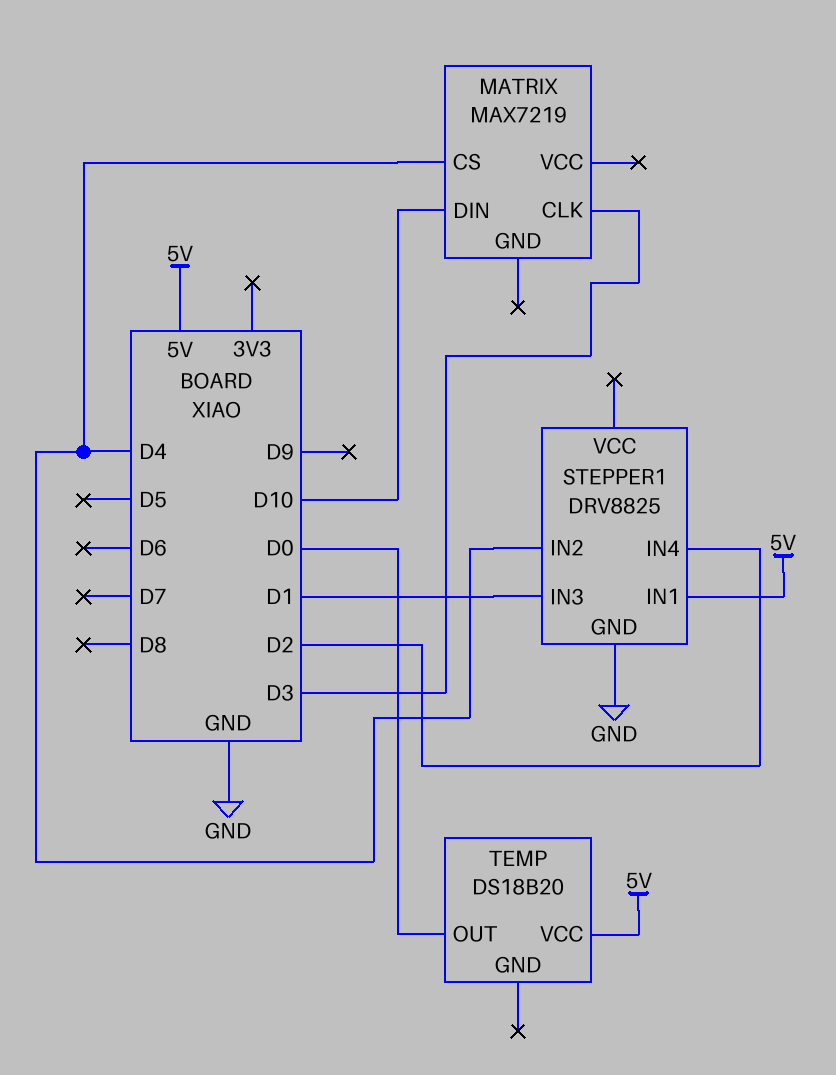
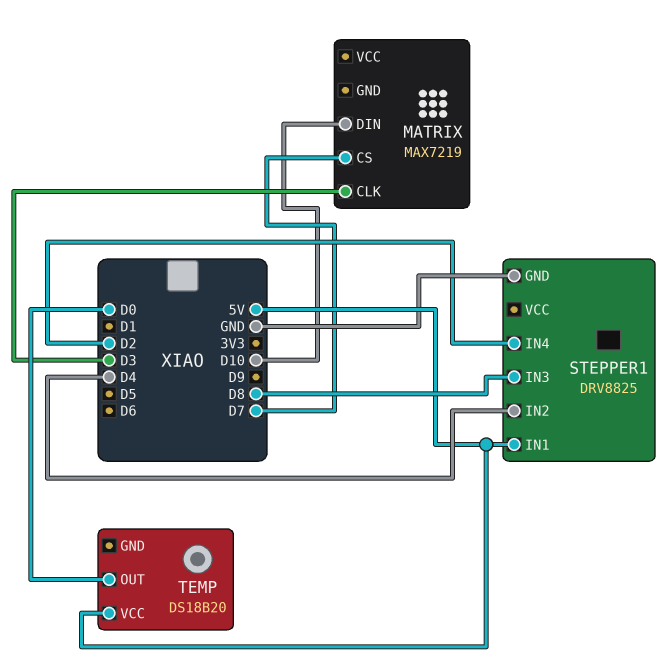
MATRIX pin CS: D4 -> D7
STEPPER1 pin IN3: D1 -> D8

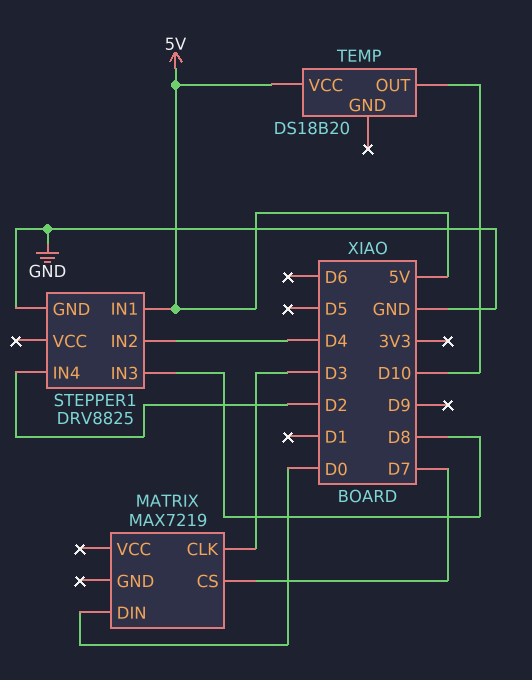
MATRIX pin DIN: D10 -> D0
TEMP pin OUT: D0 -> D10

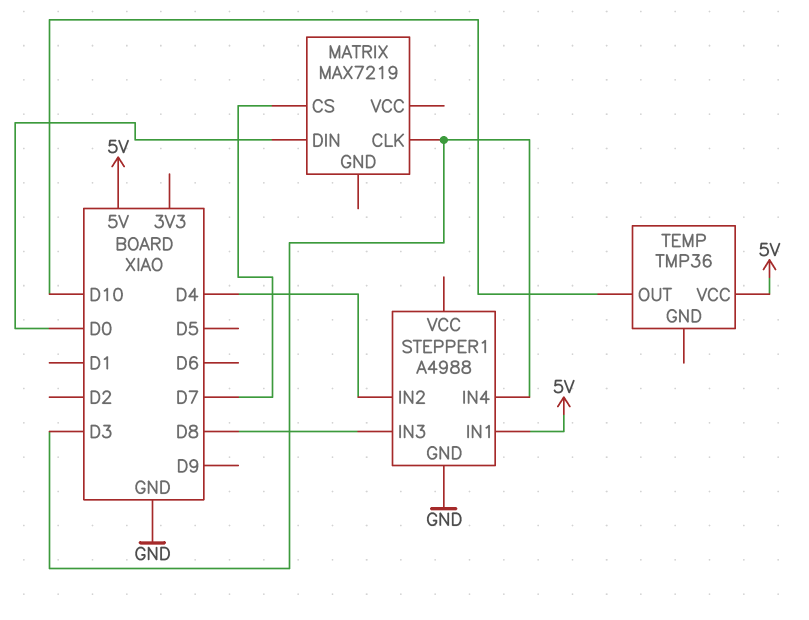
STEPPER1: DRV8825 -> A4988
STEPPER1 pin IN4: D2 -> D3
TEMP: DS18B20 -> TMP36

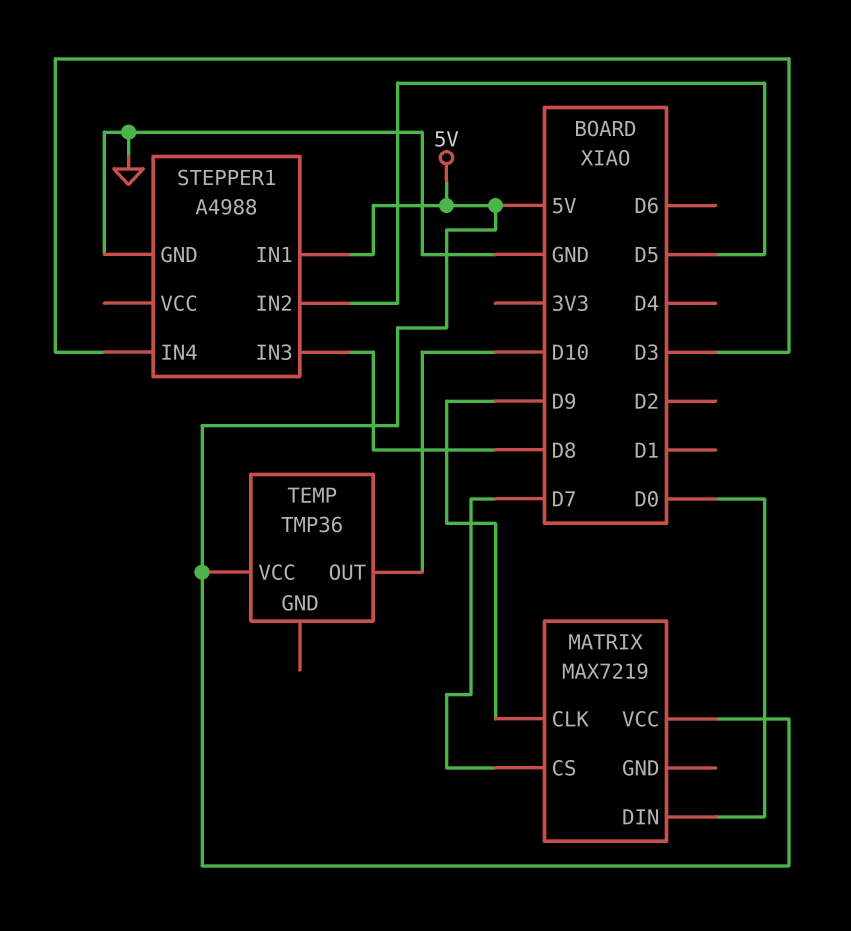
MATRIX pin CLK: D3 -> D9
MATRIX pin VCC: none -> 5V
STEPPER1 pin IN2: D4 -> D5

